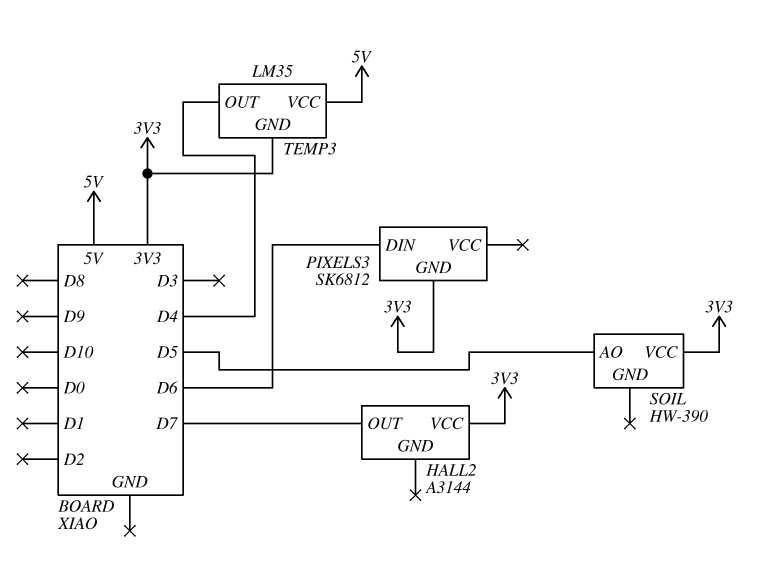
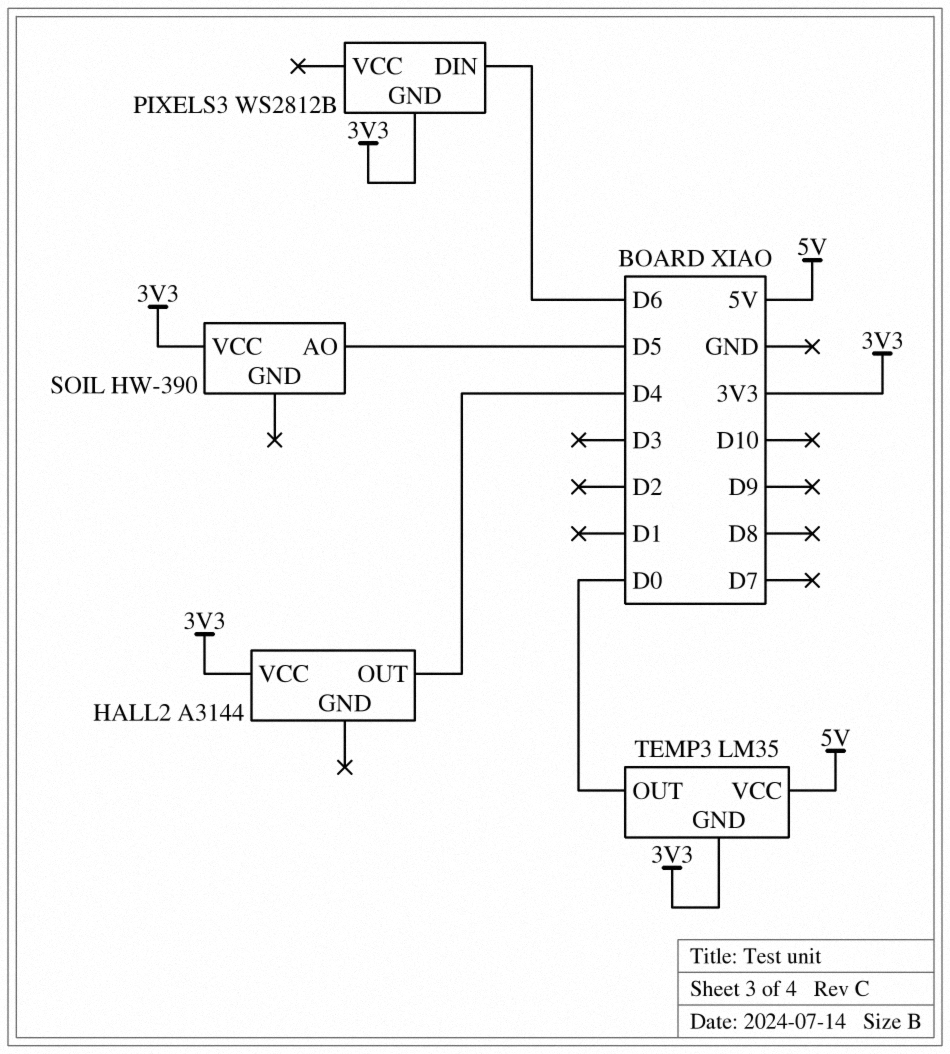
HALL2 pin OUT: D7 -> D4
PIXELS3: SK6812 -> WS2812B
TEMP3 pin OUT: D4 -> D0

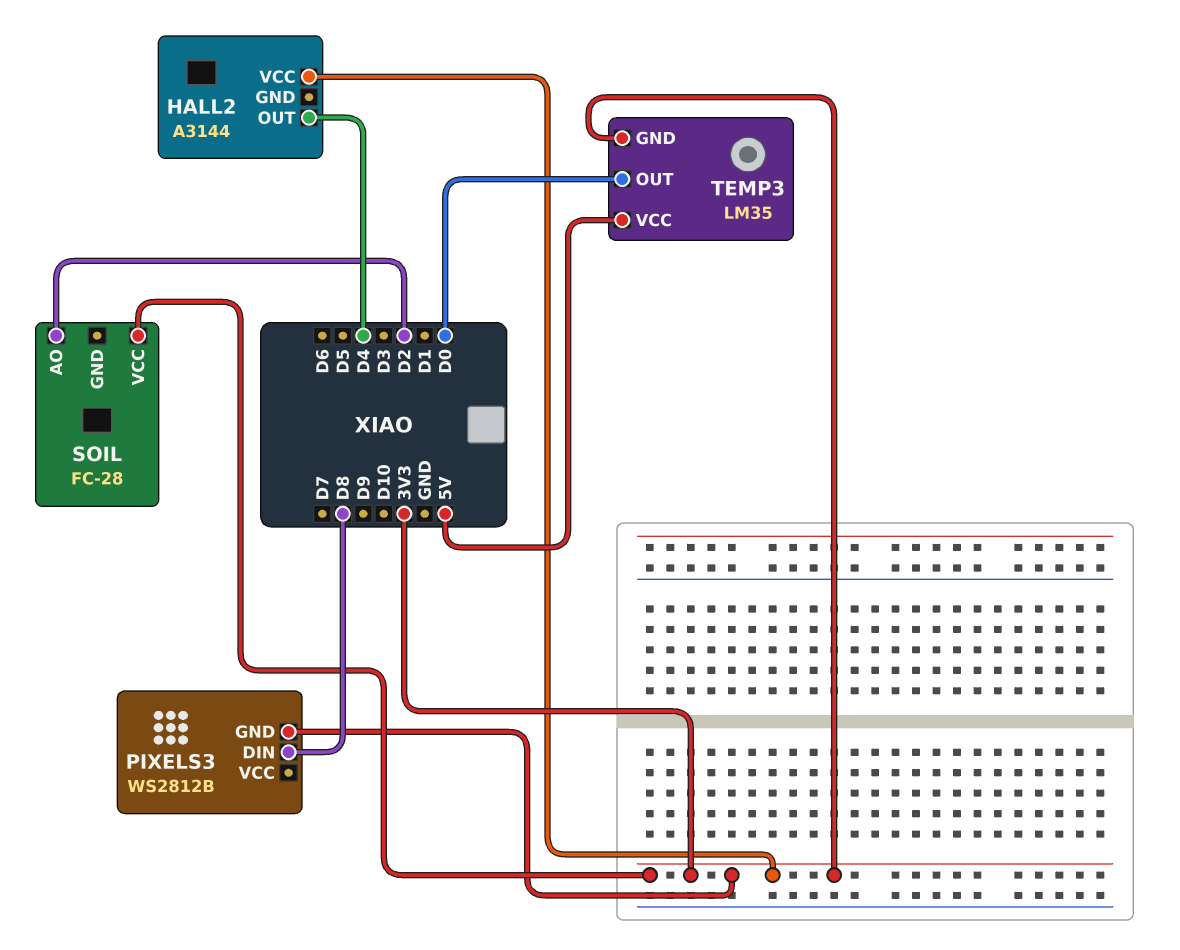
PIXELS3 pin DIN: D6 -> D8
SOIL: HW-390 -> FC-28
SOIL pin AO: D5 -> D2

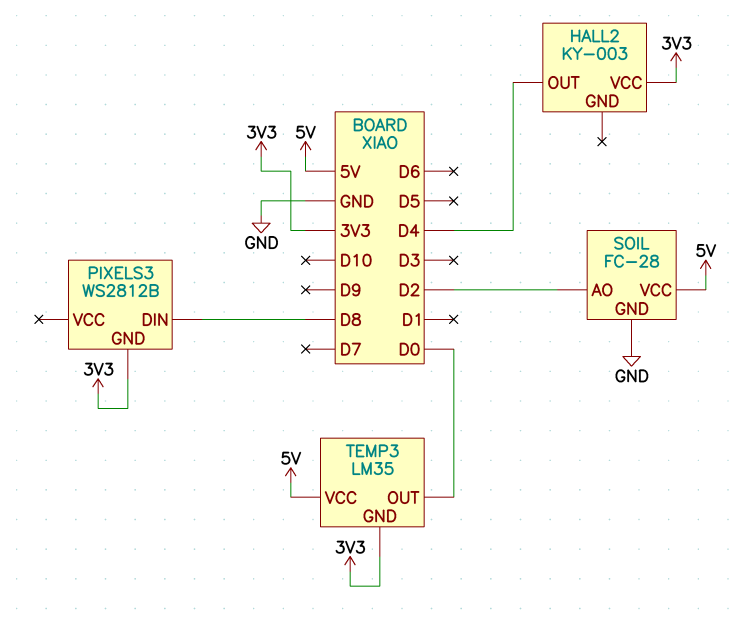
HALL2: A3144 -> KY-003
SOIL pin GND: none -> GND
SOIL pin VCC: 3V3 -> 5V

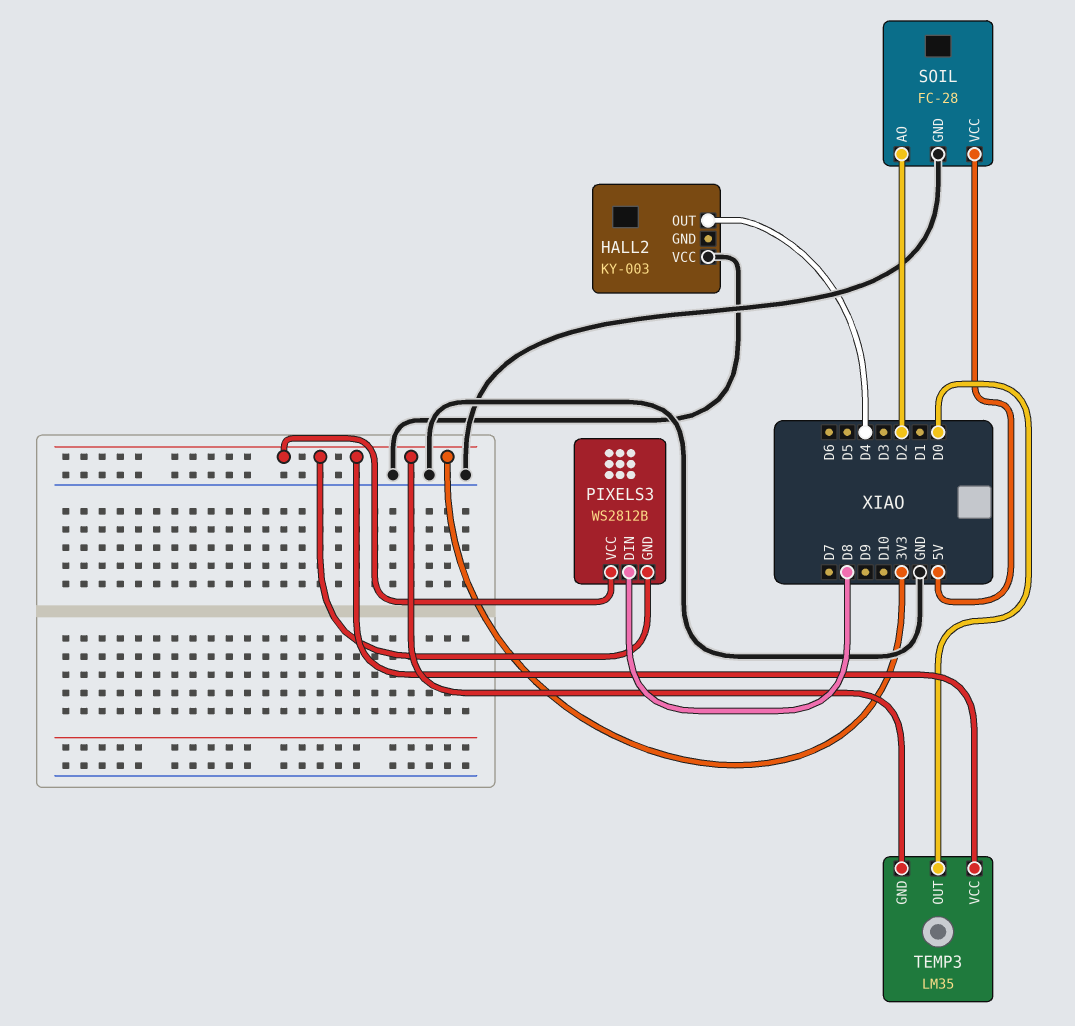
HALL2 pin VCC: 3V3 -> GND
PIXELS3 pin VCC: none -> 3V3
TEMP3 pin VCC: 5V -> 3V3

